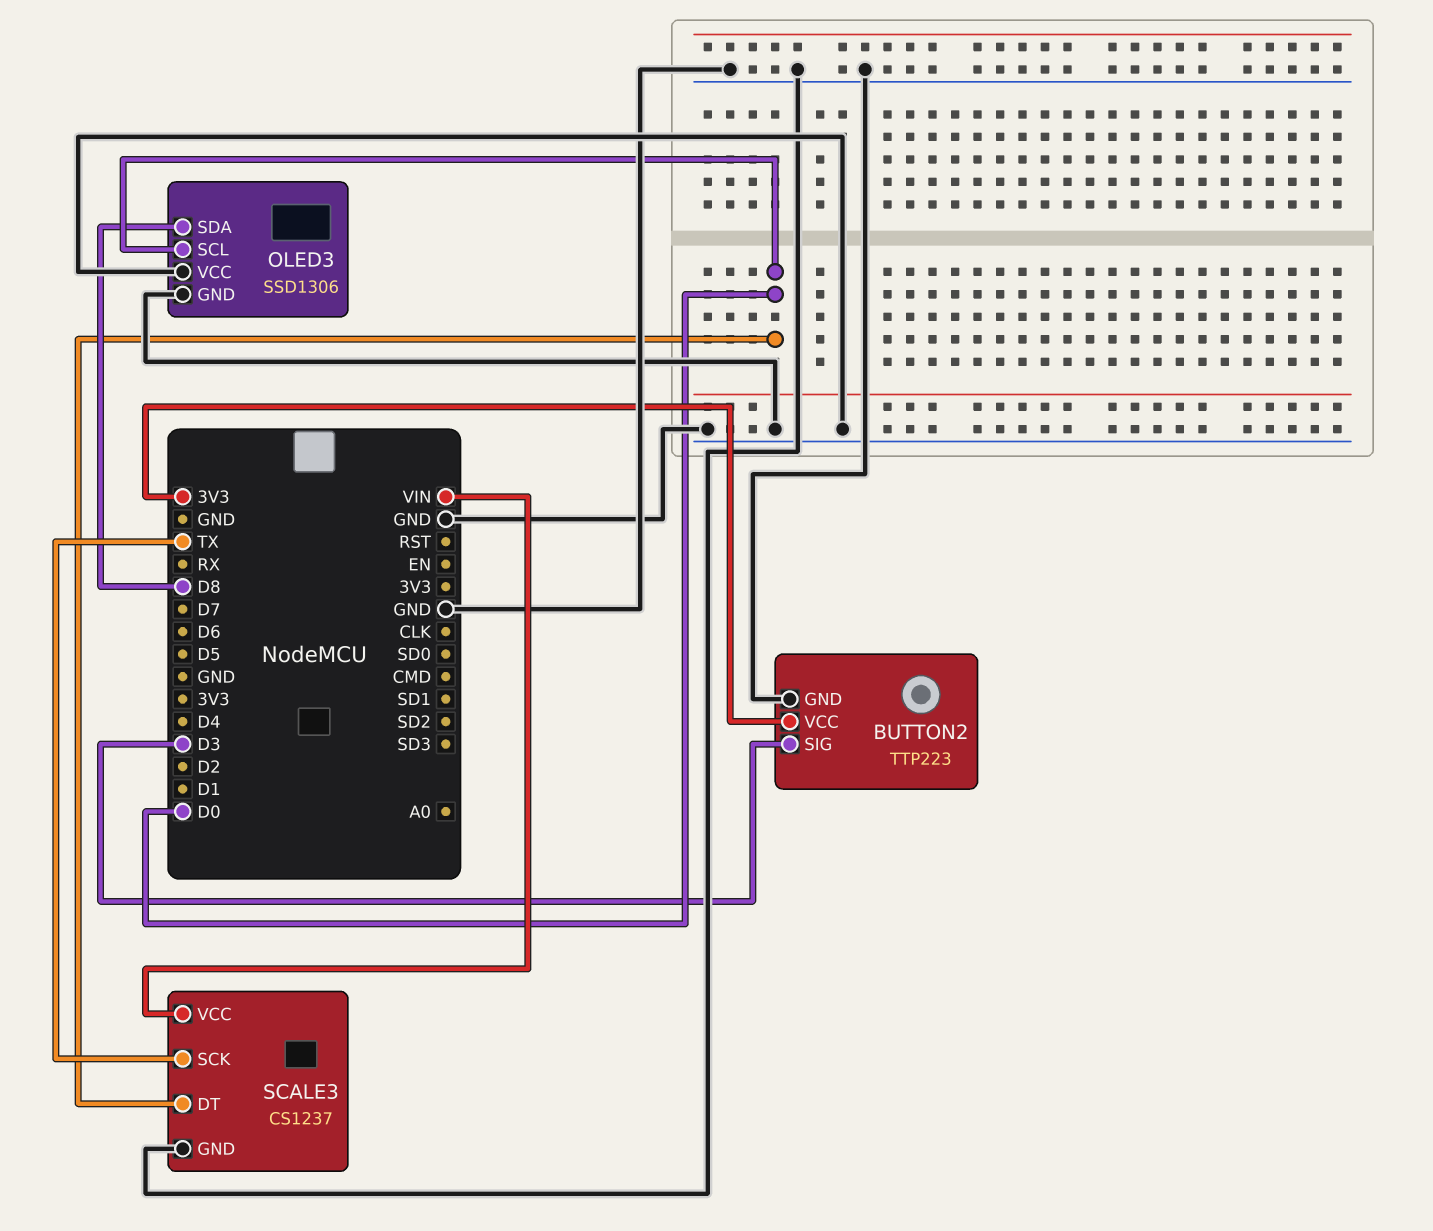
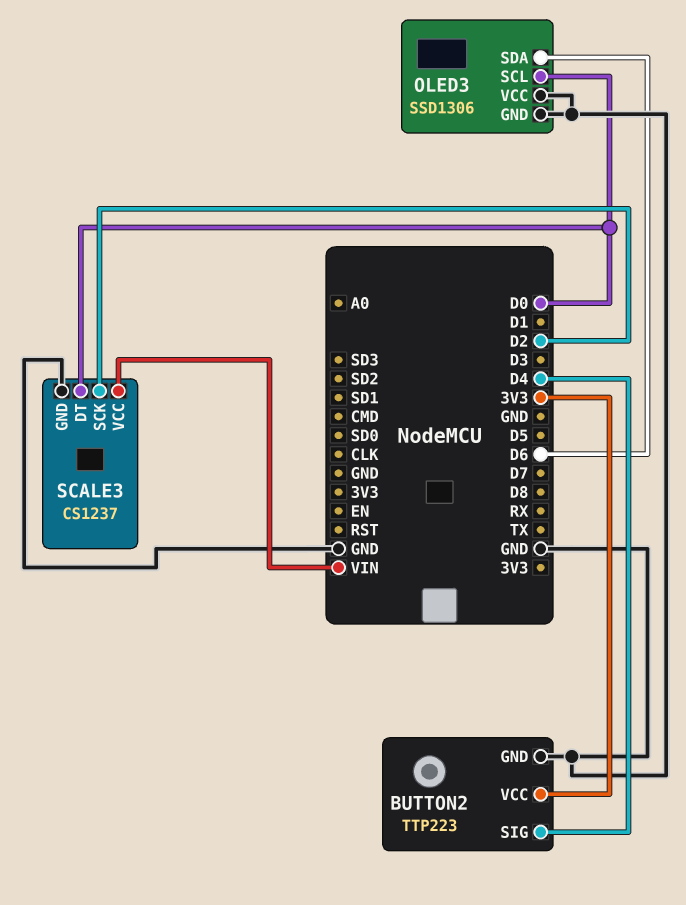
BUTTON2 pin SIG: D3 -> D4
OLED3 pin SDA: D8 -> D6
SCALE3 pin SCK: TX -> D2

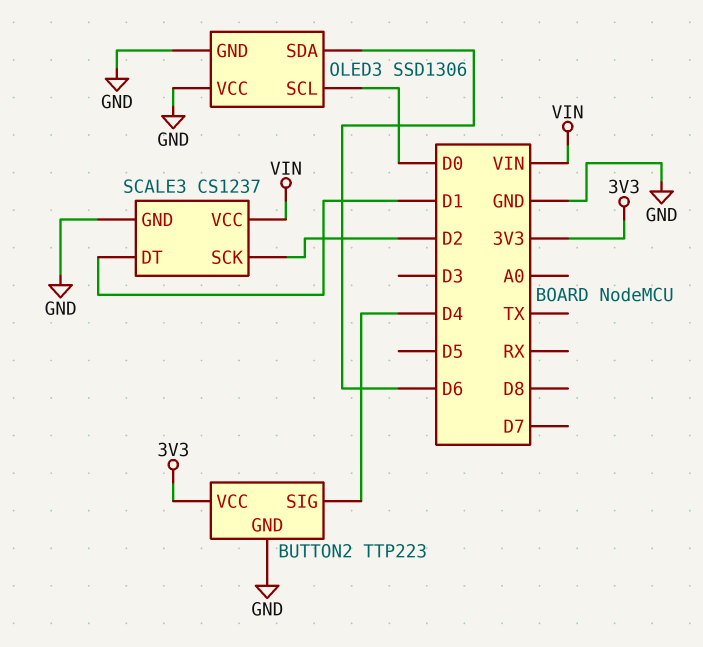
SCALE3 pin DT: D0 -> D1

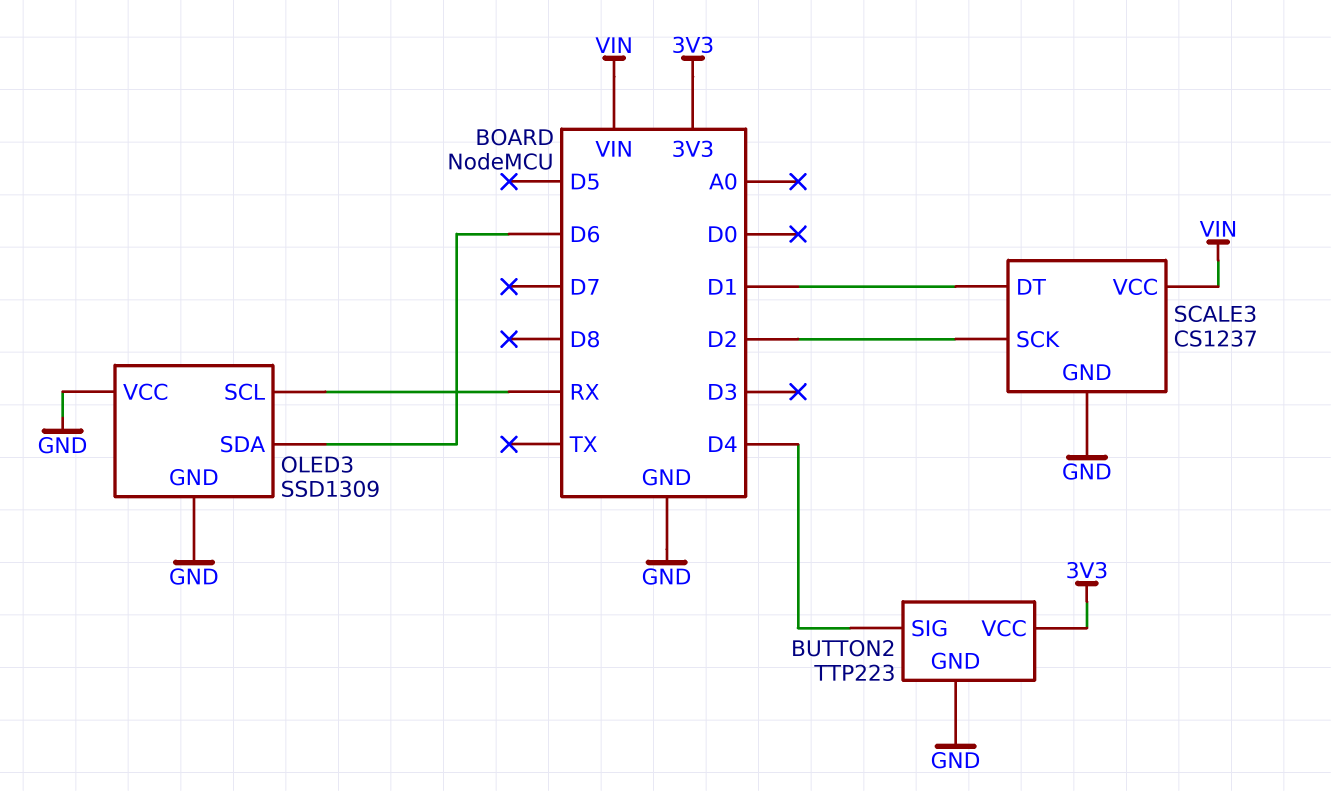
OLED3: SSD1306 -> SSD1309
OLED3 pin SCL: D0 -> RX

